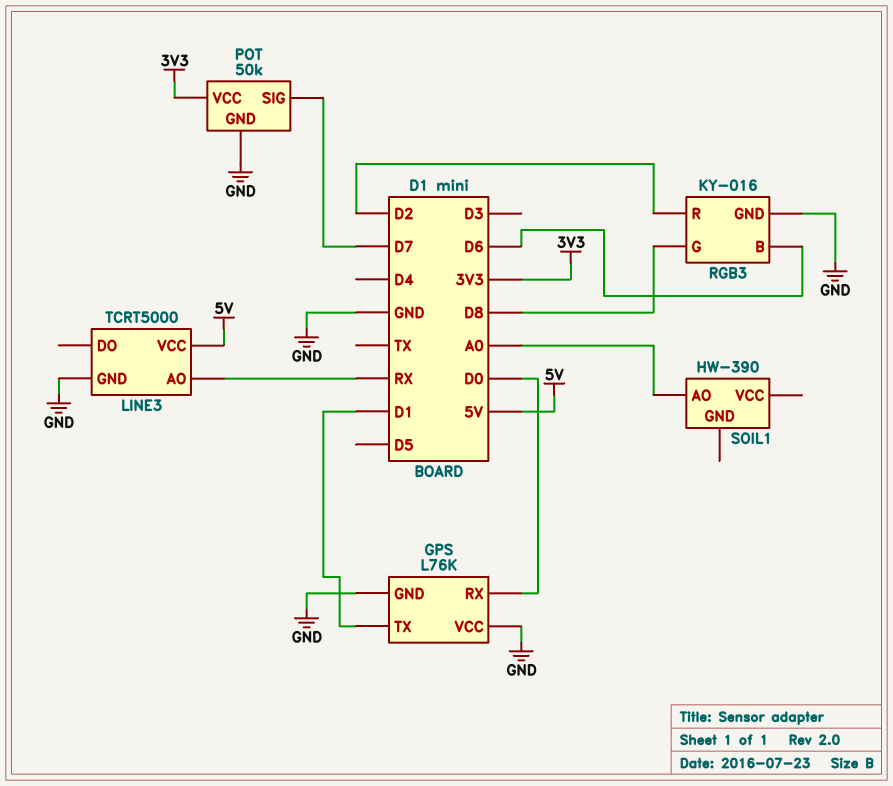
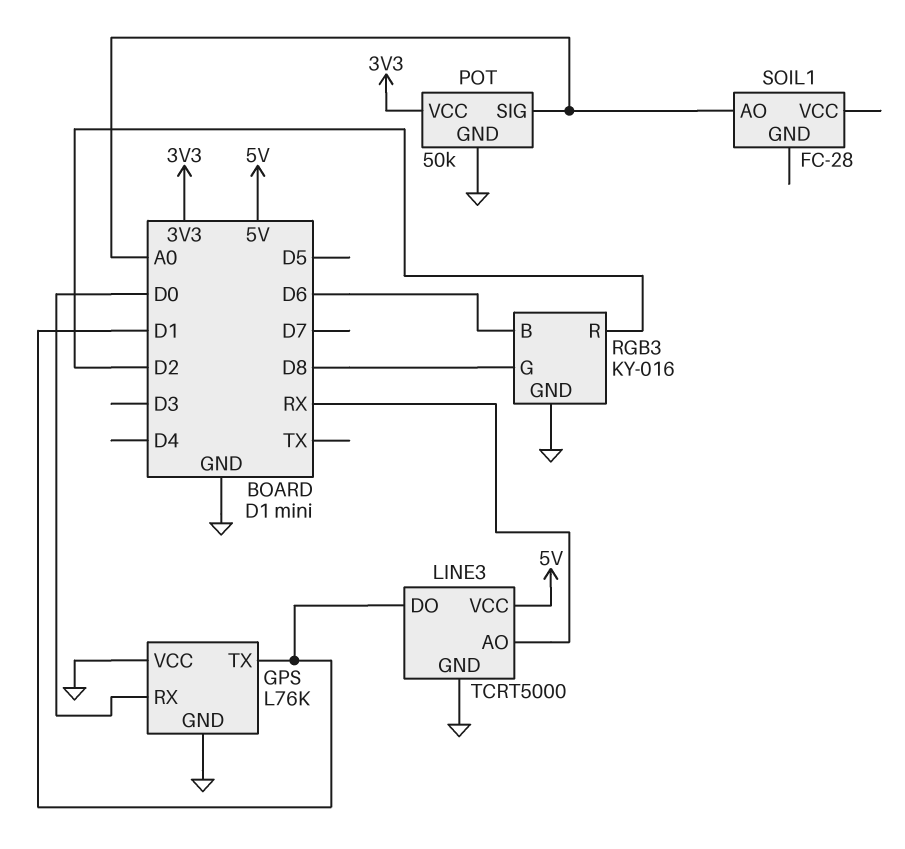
LINE3 pin DO: none -> D1
POT pin SIG: D7 -> A0
SOIL1: HW-390 -> FC-28

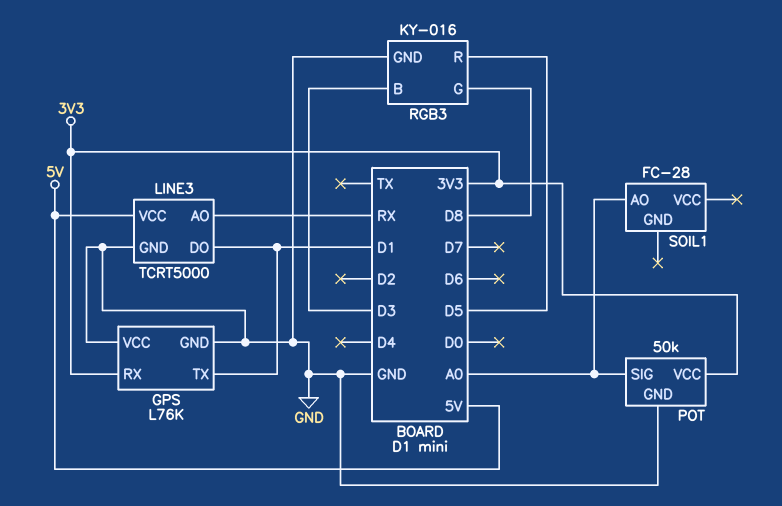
GPS pin RX: D0 -> 3V3
RGB3 pin B: D6 -> D3
RGB3 pin R: D2 -> D5

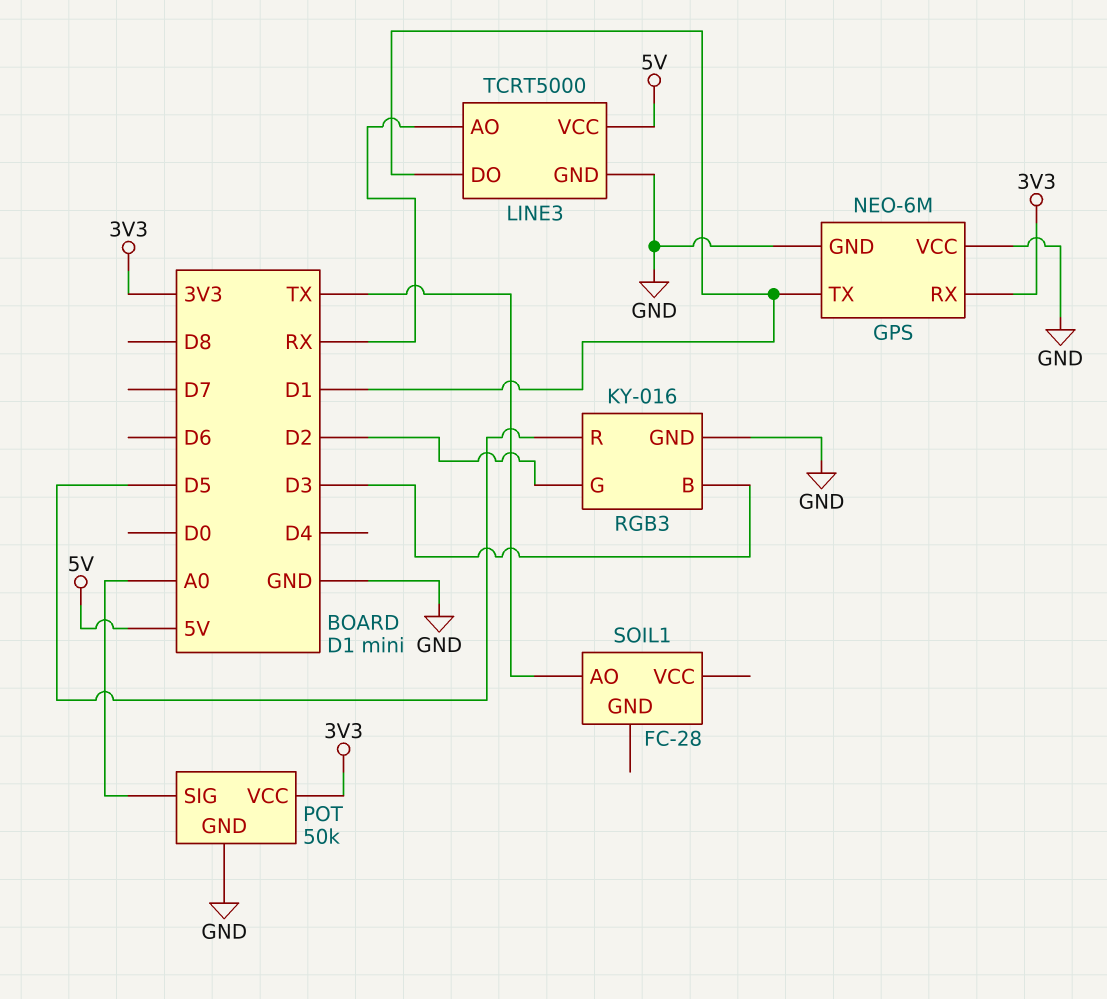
GPS: L76K -> NEO-6M
RGB3 pin G: D8 -> D2
SOIL1 pin AO: A0 -> TX

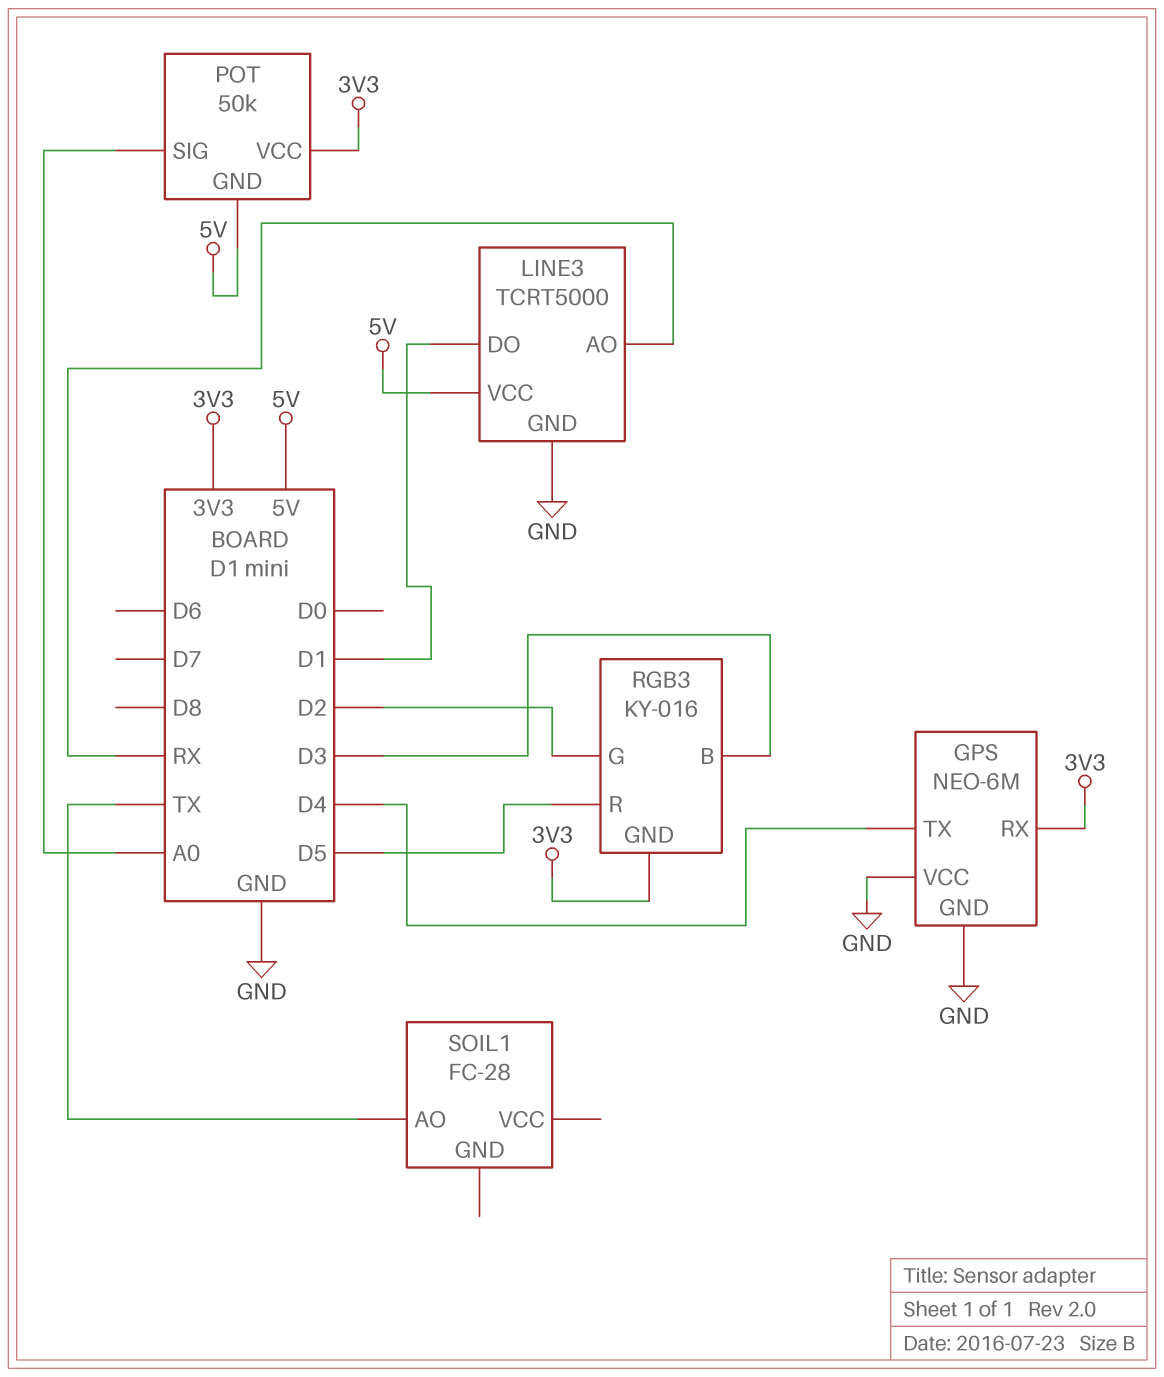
GPS pin TX: D1 -> D4
POT pin GND: GND -> 5V
RGB3 pin GND: GND -> 3V3

